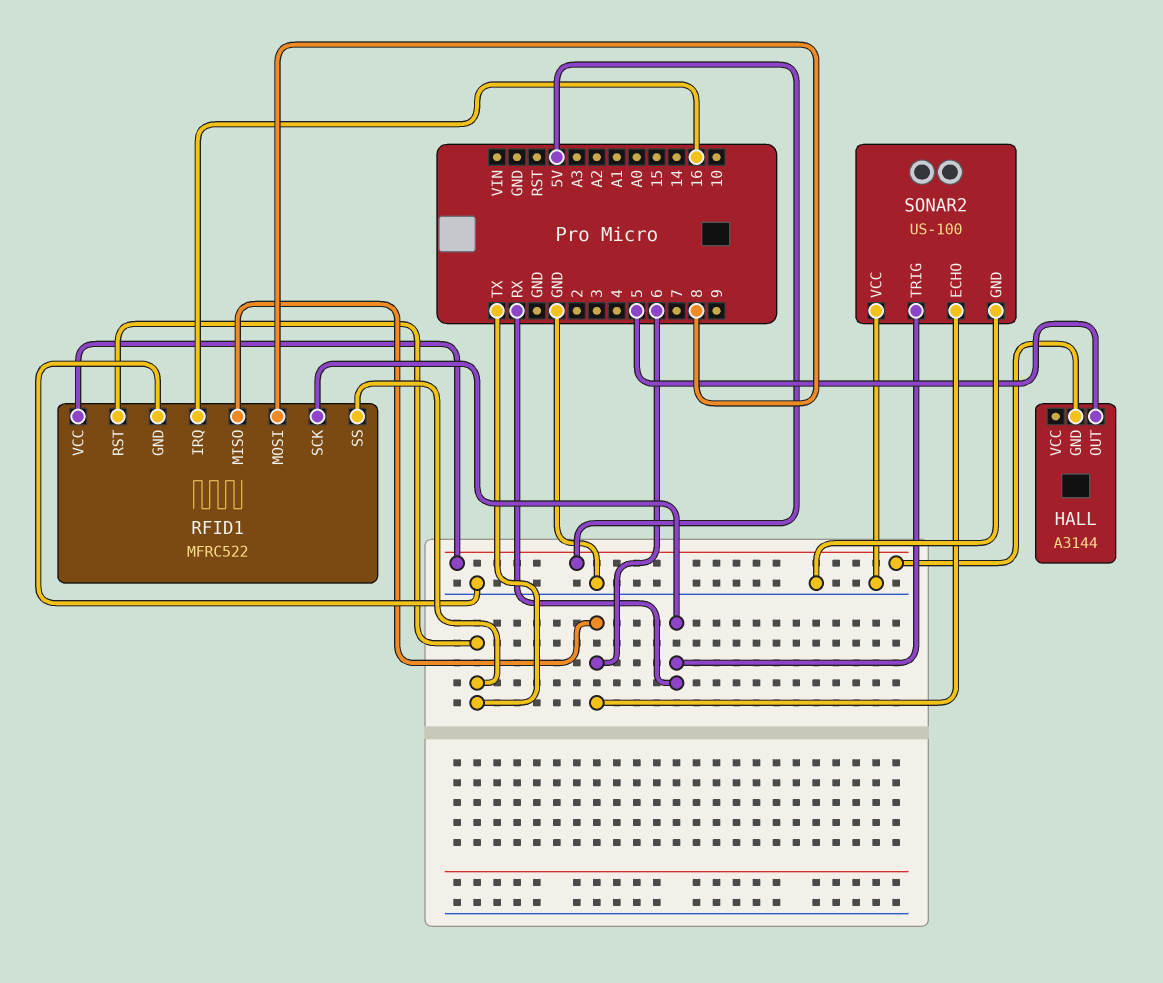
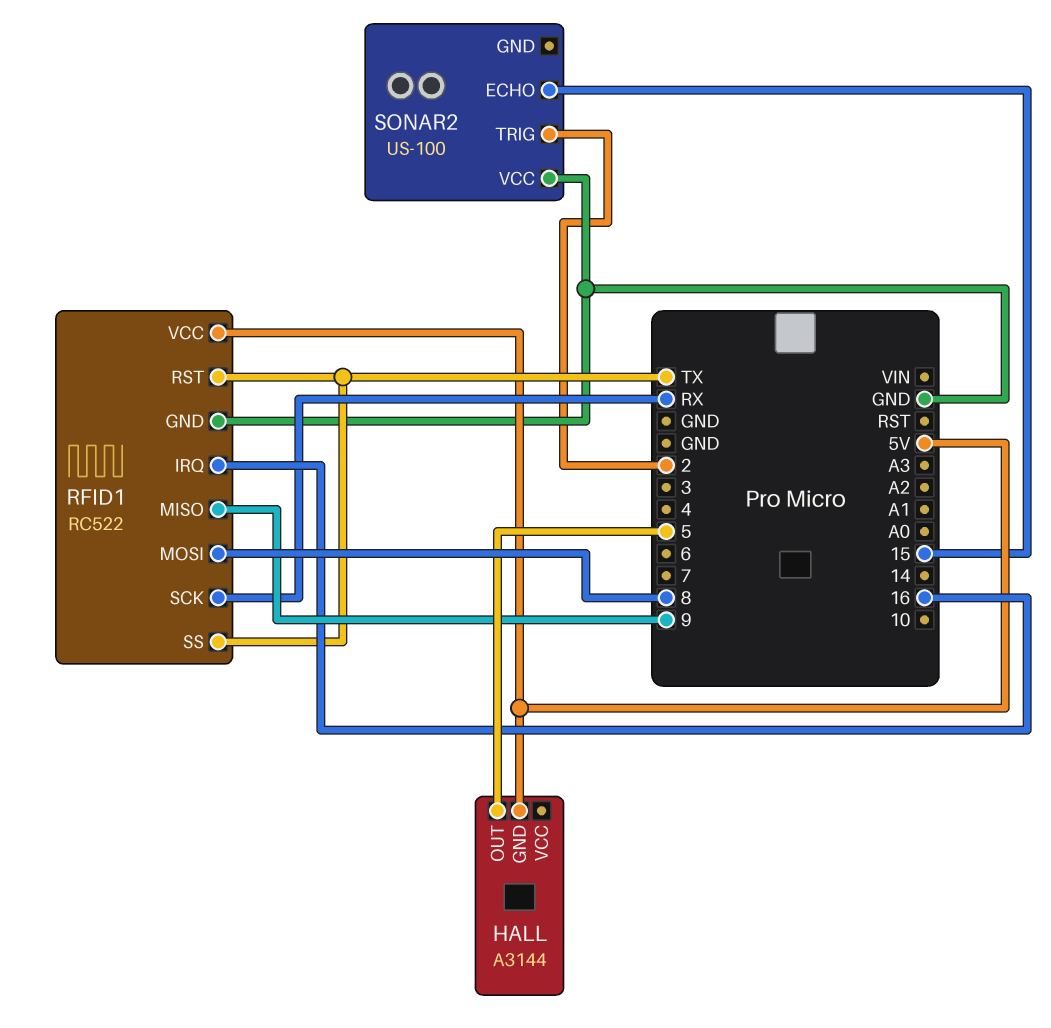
RFID1: MFRC522 -> RC522
RFID1 pin MISO: 6 -> 9
SONAR2 pin ECHO: 6 -> 15
SONAR2 pin GND: GND -> none
SONAR2 pin TRIG: RX -> 2

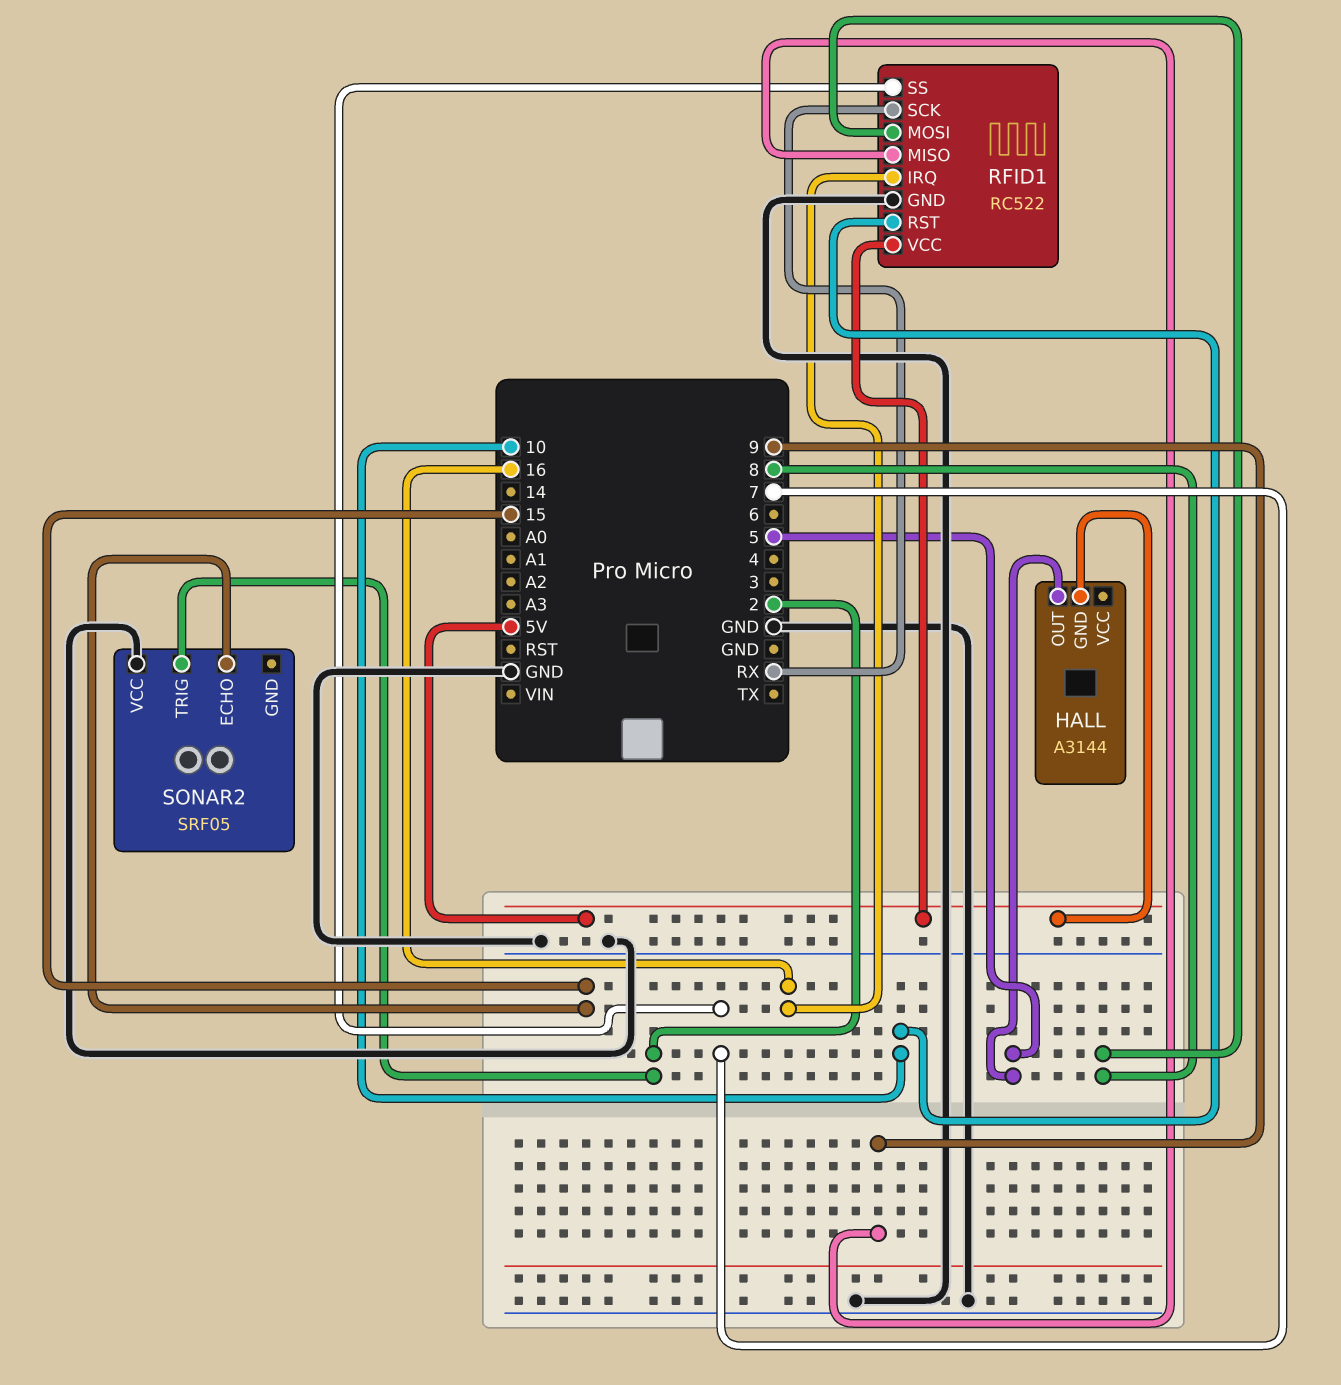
RFID1 pin RST: TX -> 10
RFID1 pin SS: TX -> 7
SONAR2: US-100 -> SRF05

